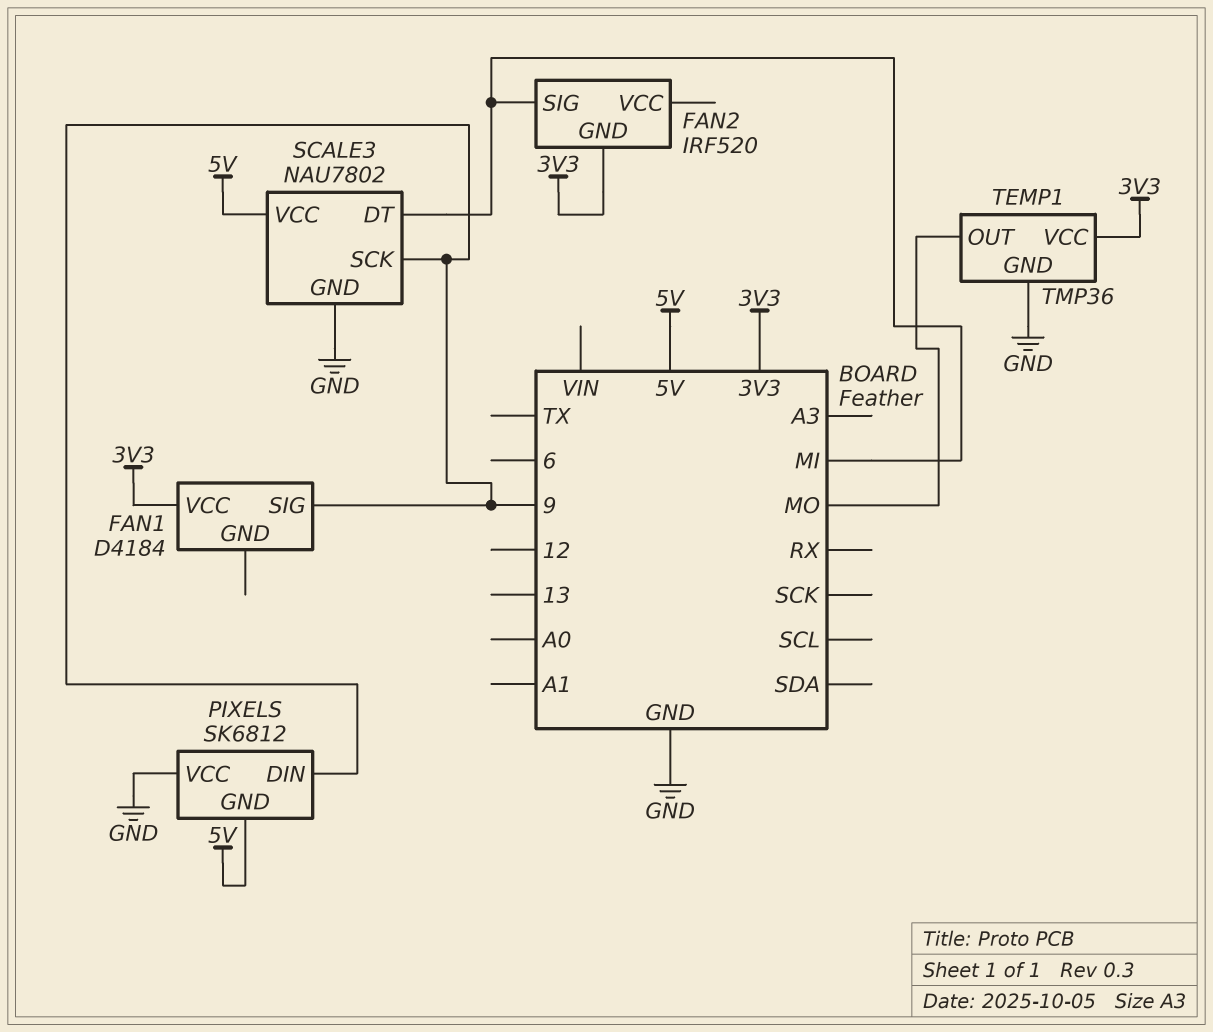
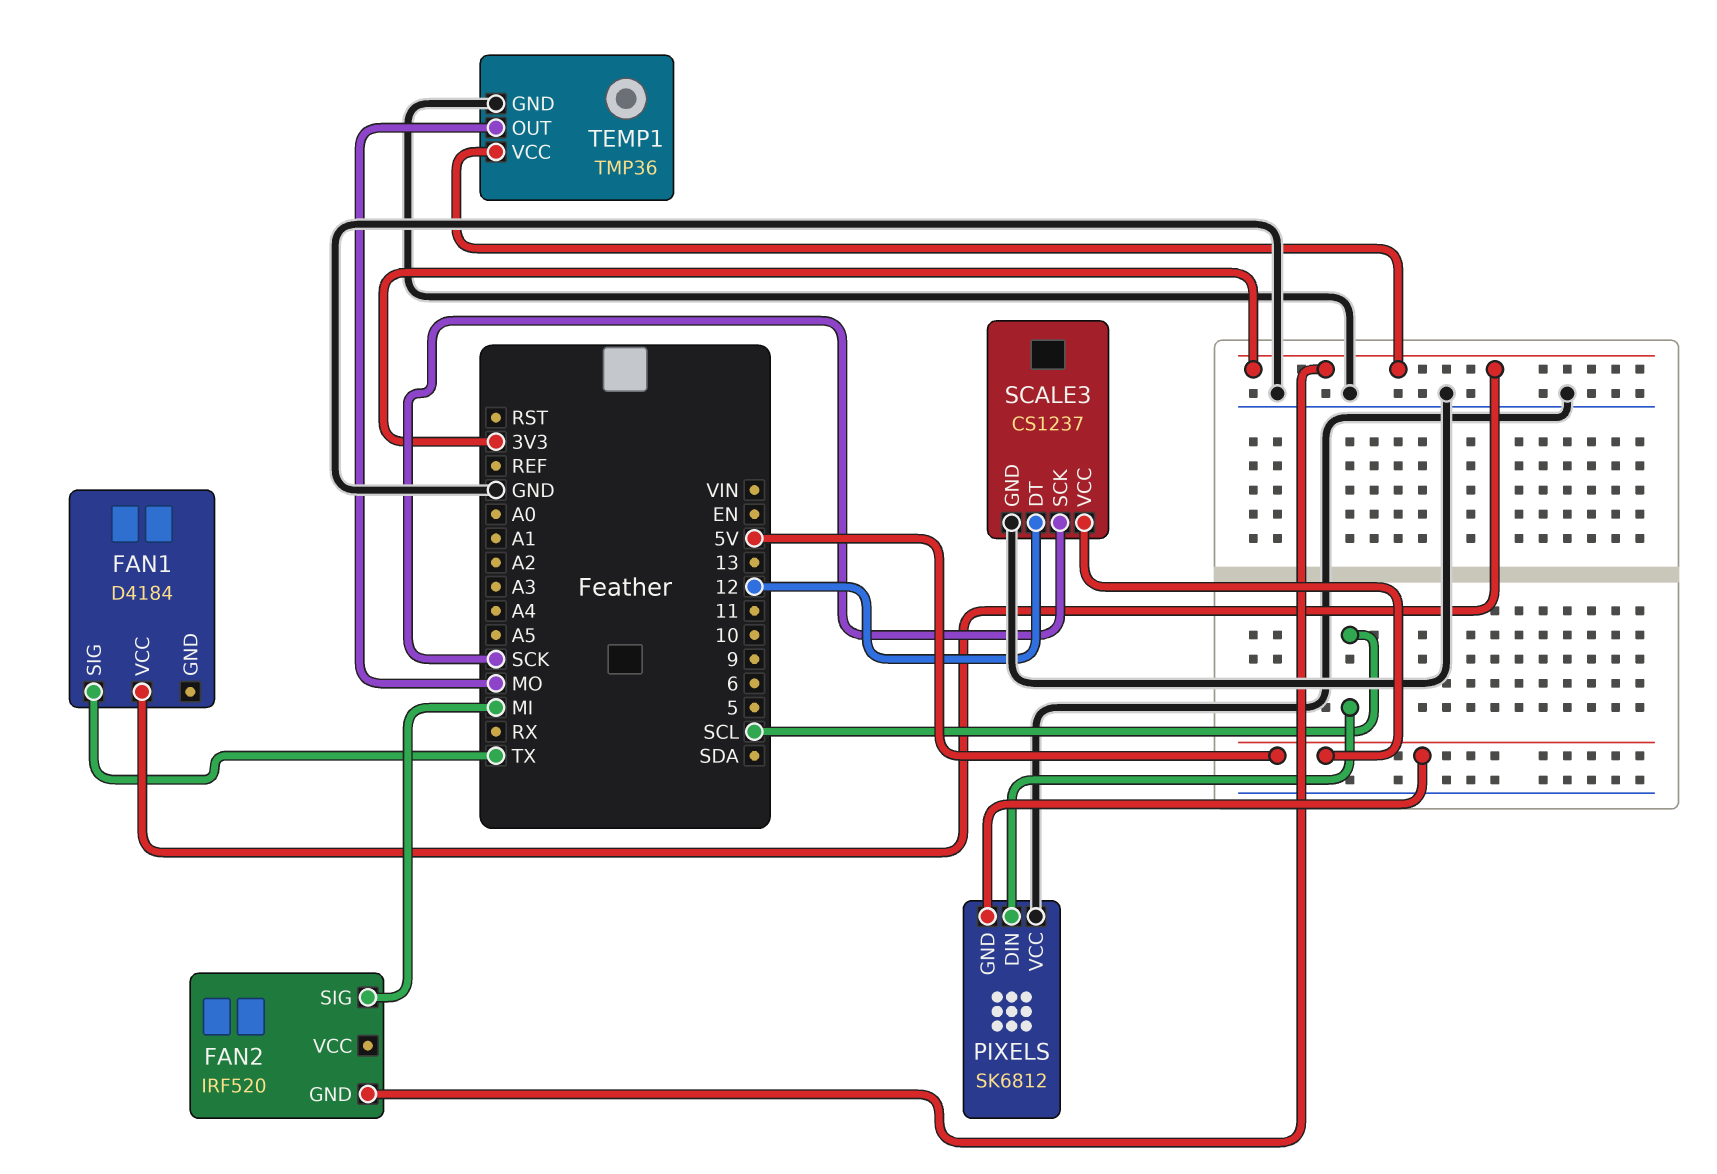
FAN1 pin SIG: 9 -> TX
PIXELS pin DIN: 9 -> SCL
SCALE3: NAU7802 -> CS1237
SCALE3 pin DT: MI -> 12
SCALE3 pin SCK: 9 -> SCK

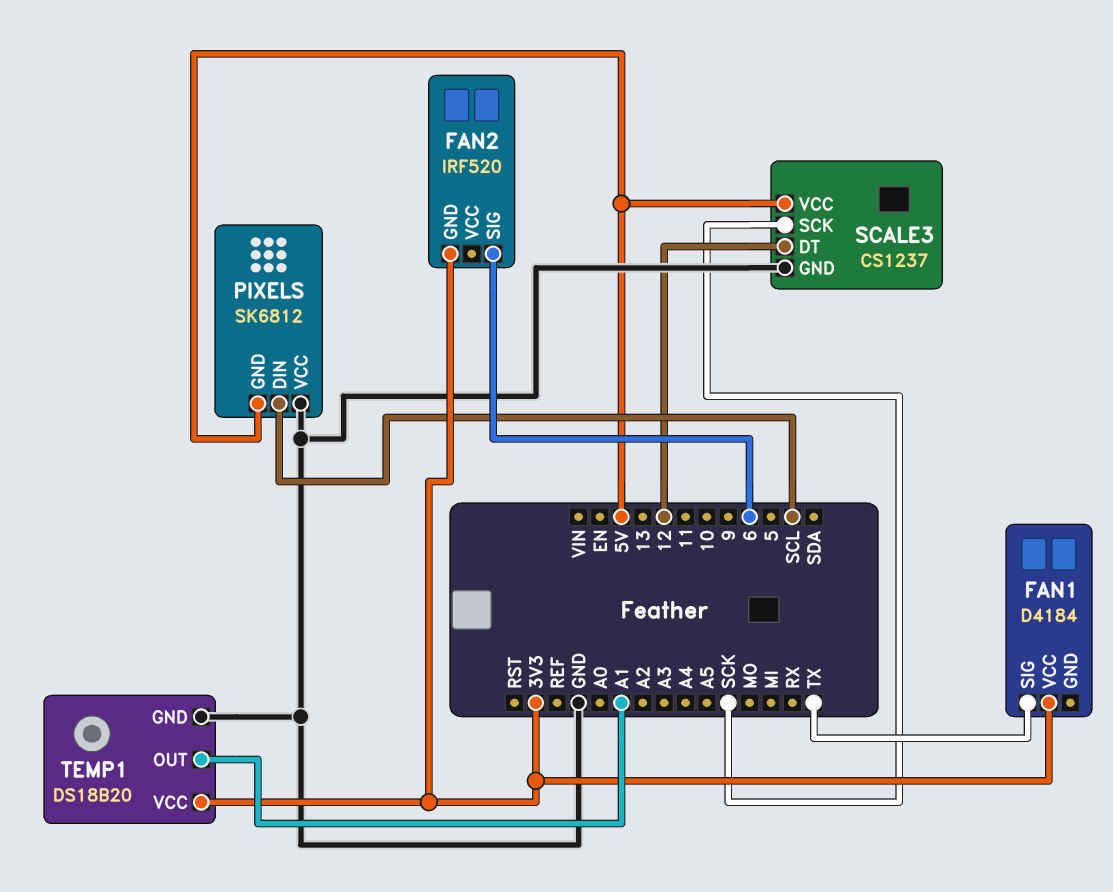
FAN2 pin SIG: MI -> 6
TEMP1: TMP36 -> DS18B20
TEMP1 pin OUT: MO -> A1

